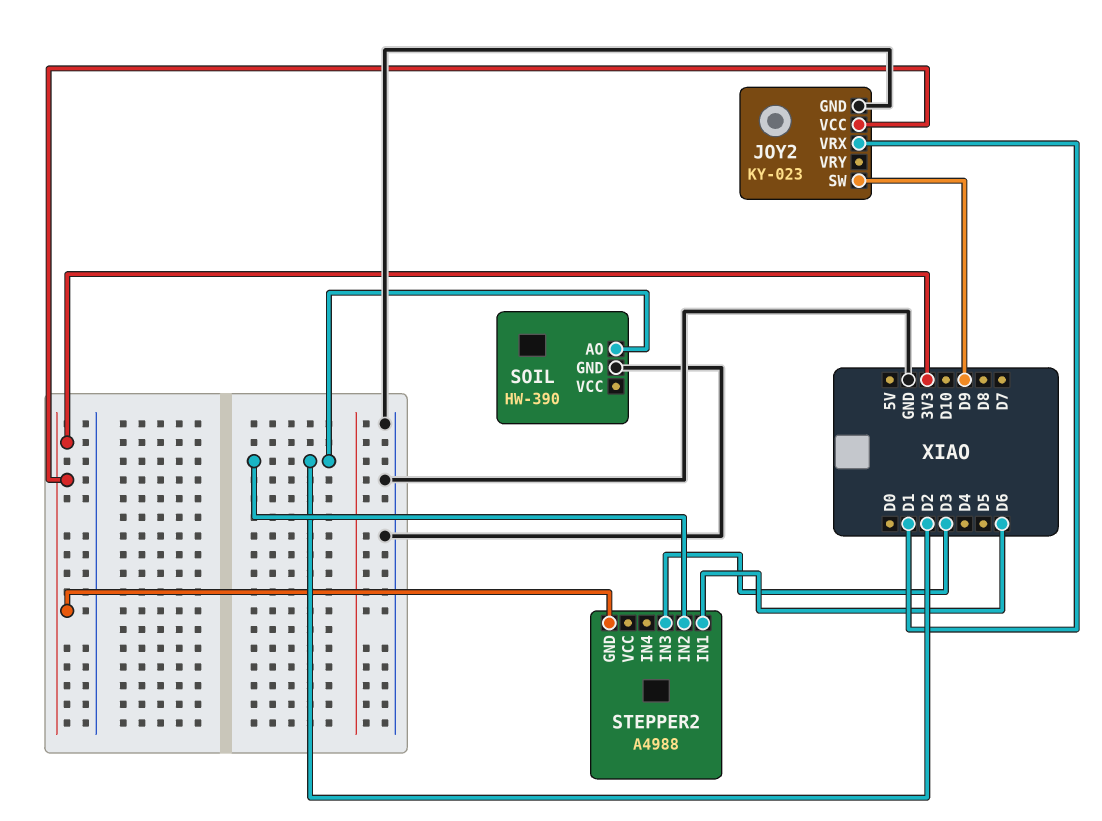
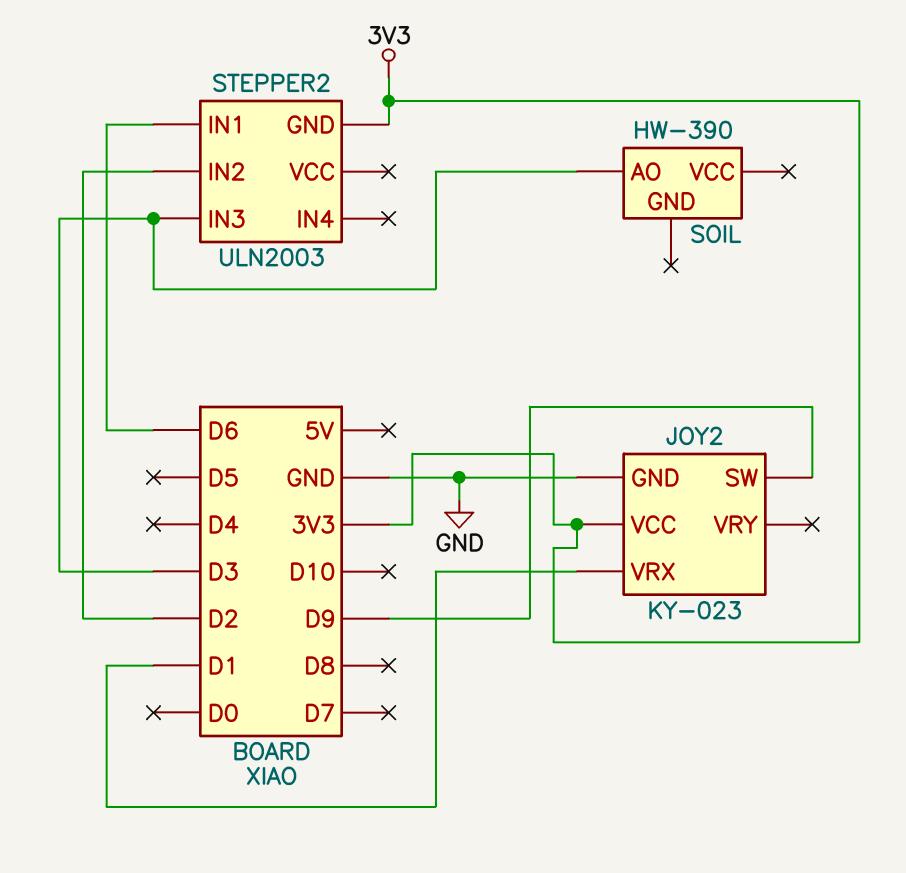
SOIL pin AO: D2 -> D3
SOIL pin GND: GND -> none
STEPPER2: A4988 -> ULN2003

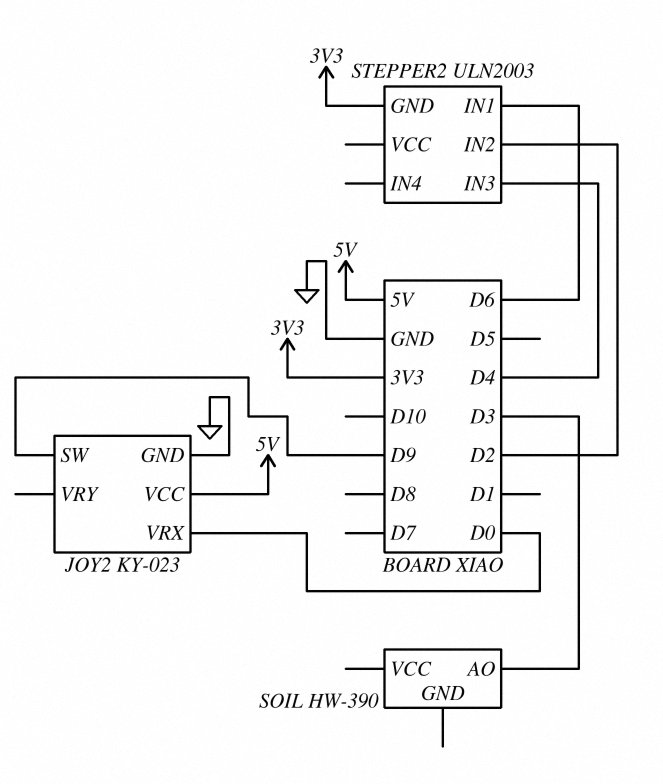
JOY2 pin VCC: 3V3 -> 5V
JOY2 pin VRX: D1 -> D0
STEPPER2 pin IN3: D3 -> D4

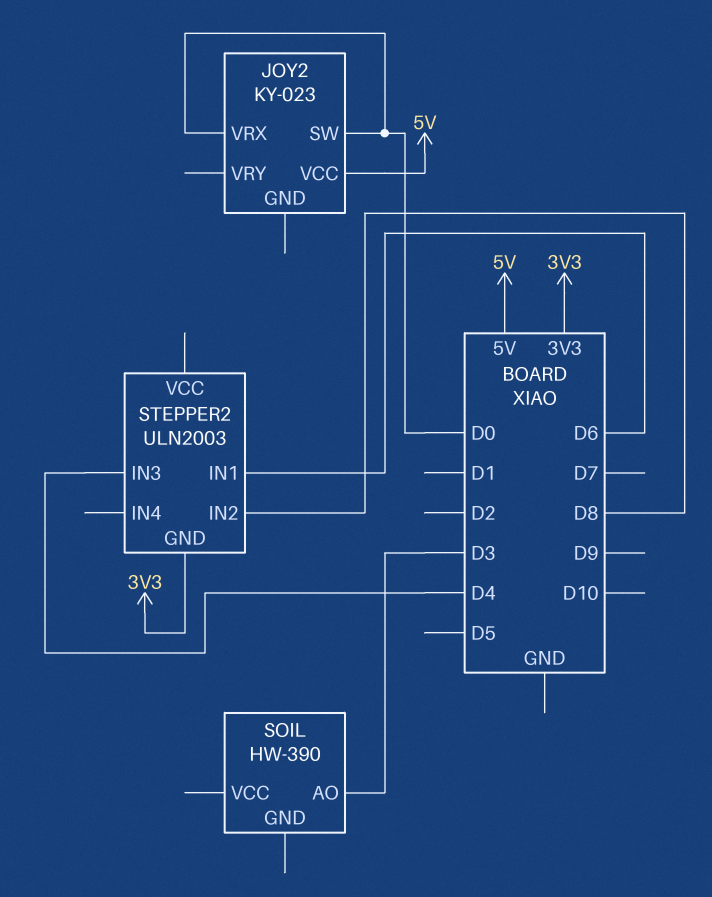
JOY2 pin GND: GND -> none
JOY2 pin SW: D9 -> D0
STEPPER2 pin IN2: D2 -> D8

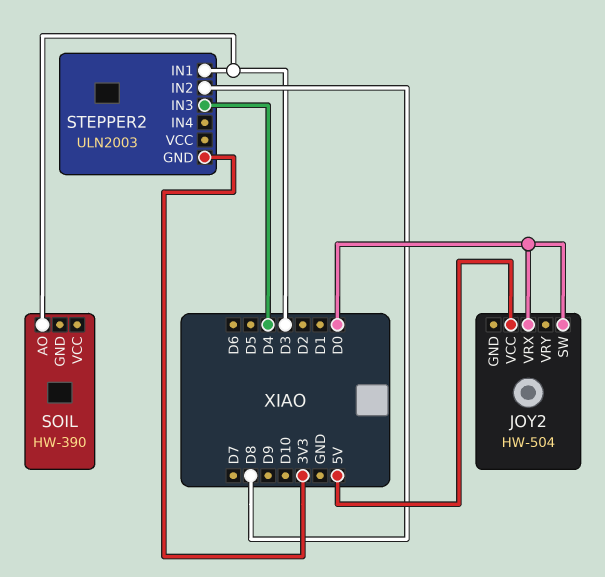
JOY2: KY-023 -> HW-504
STEPPER2 pin IN1: D6 -> D3

